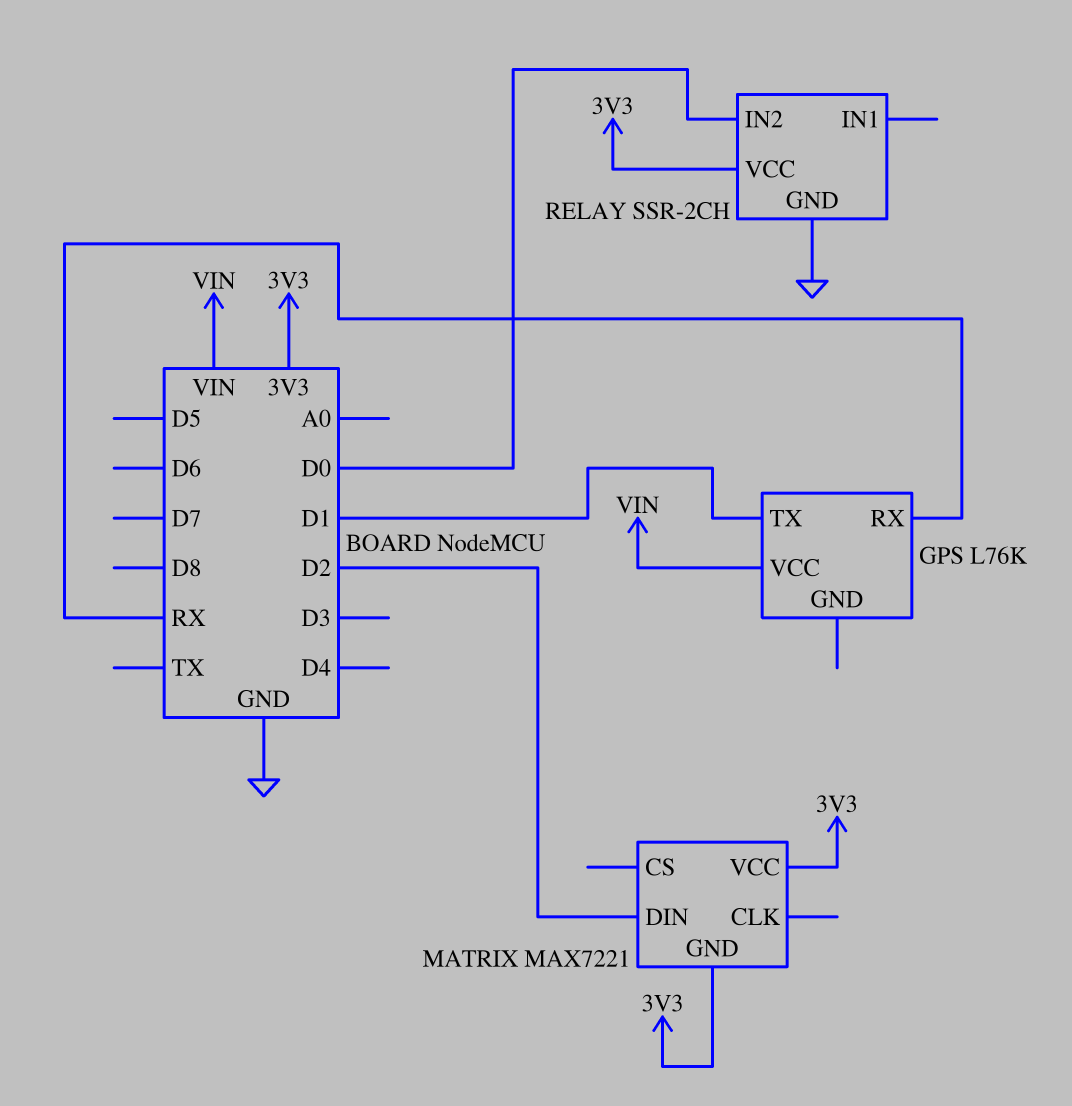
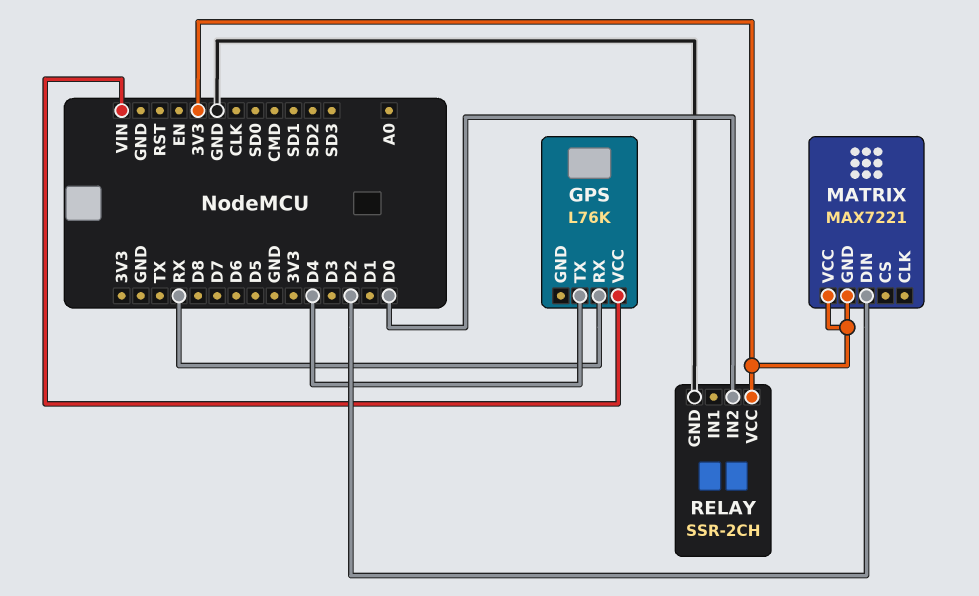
GPS pin TX: D1 -> D4

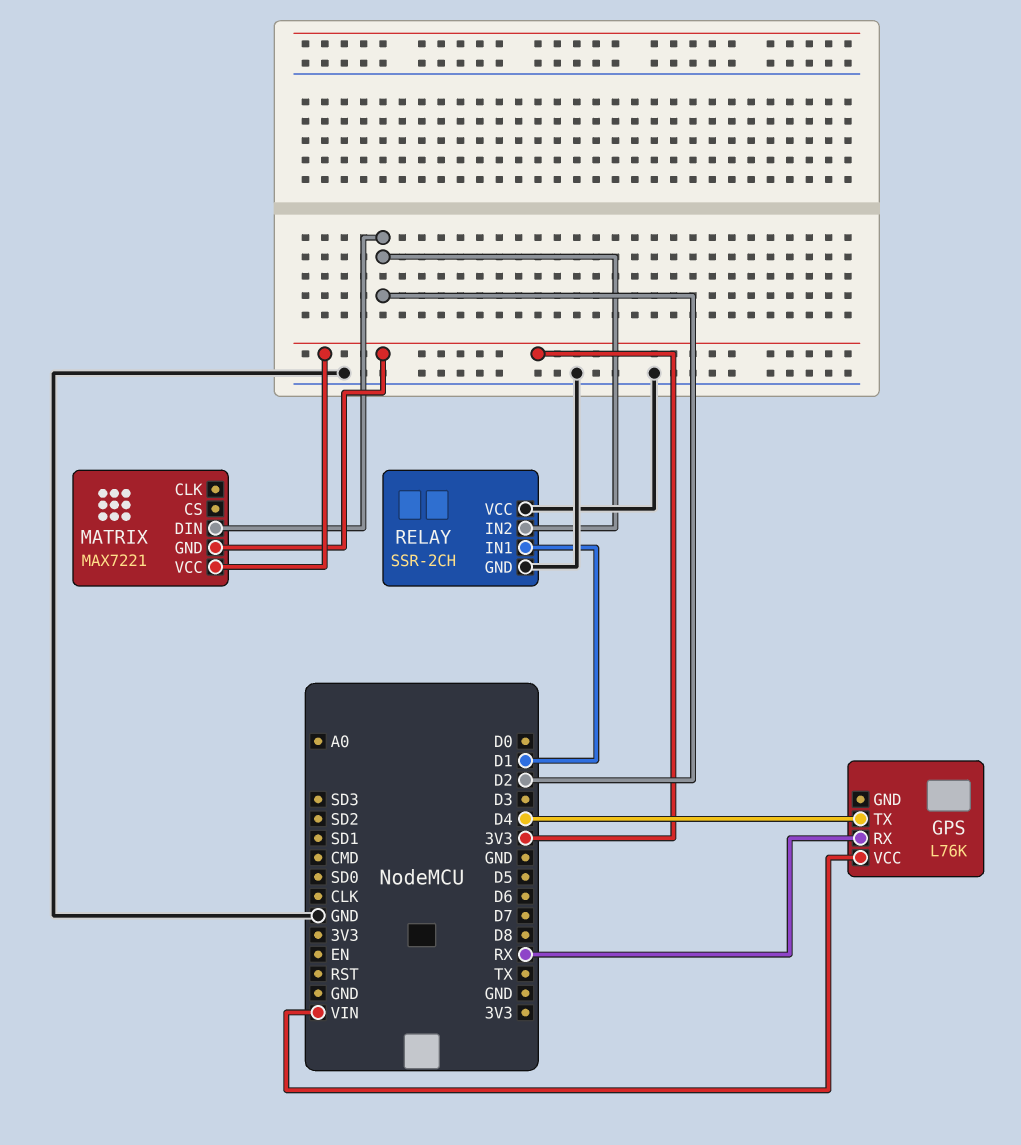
RELAY pin IN1: none -> D1
RELAY pin IN2: D0 -> D2
RELAY pin VCC: 3V3 -> GND

